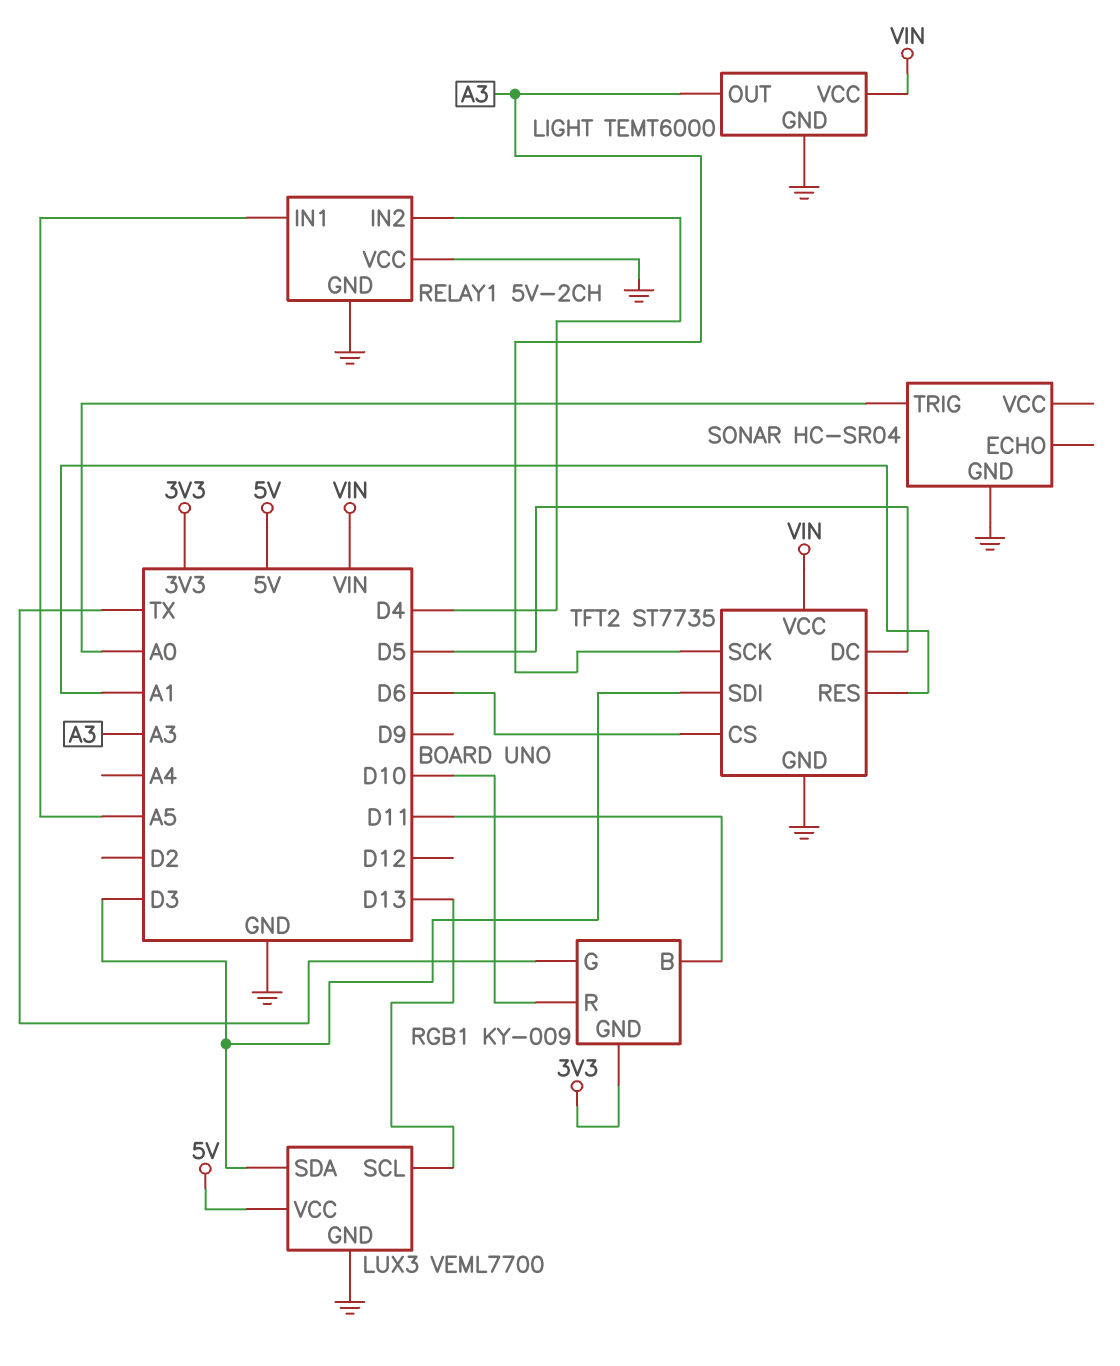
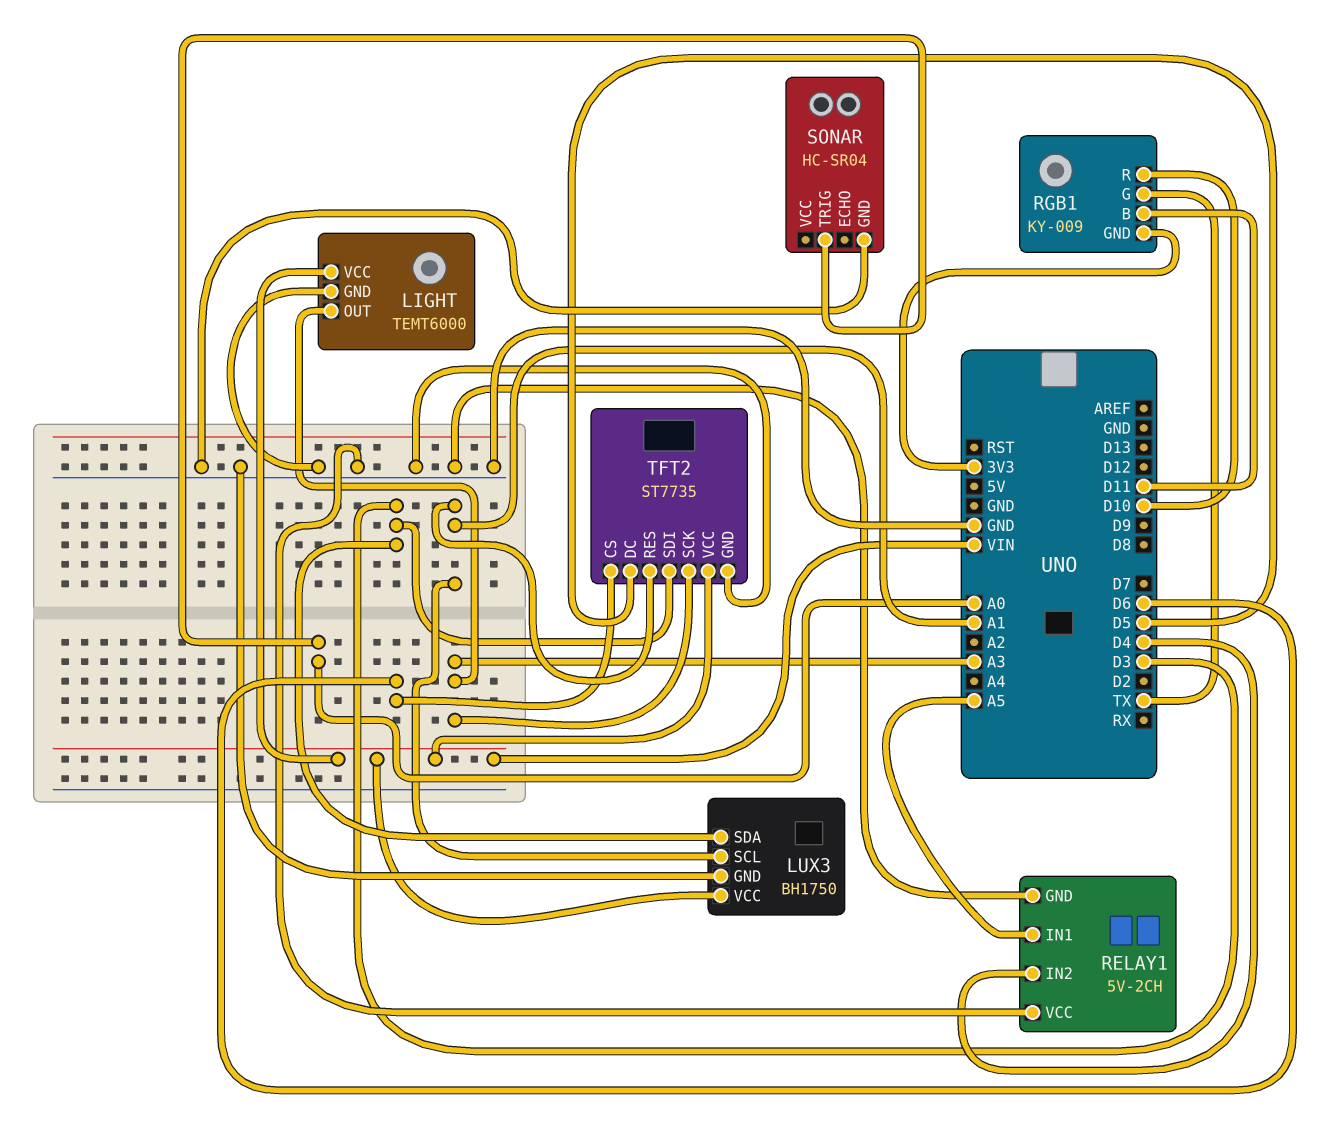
LUX3: VEML7700 -> BH1750
LUX3 pin SCL: D13 -> A1
LUX3 pin VCC: 5V -> VIN

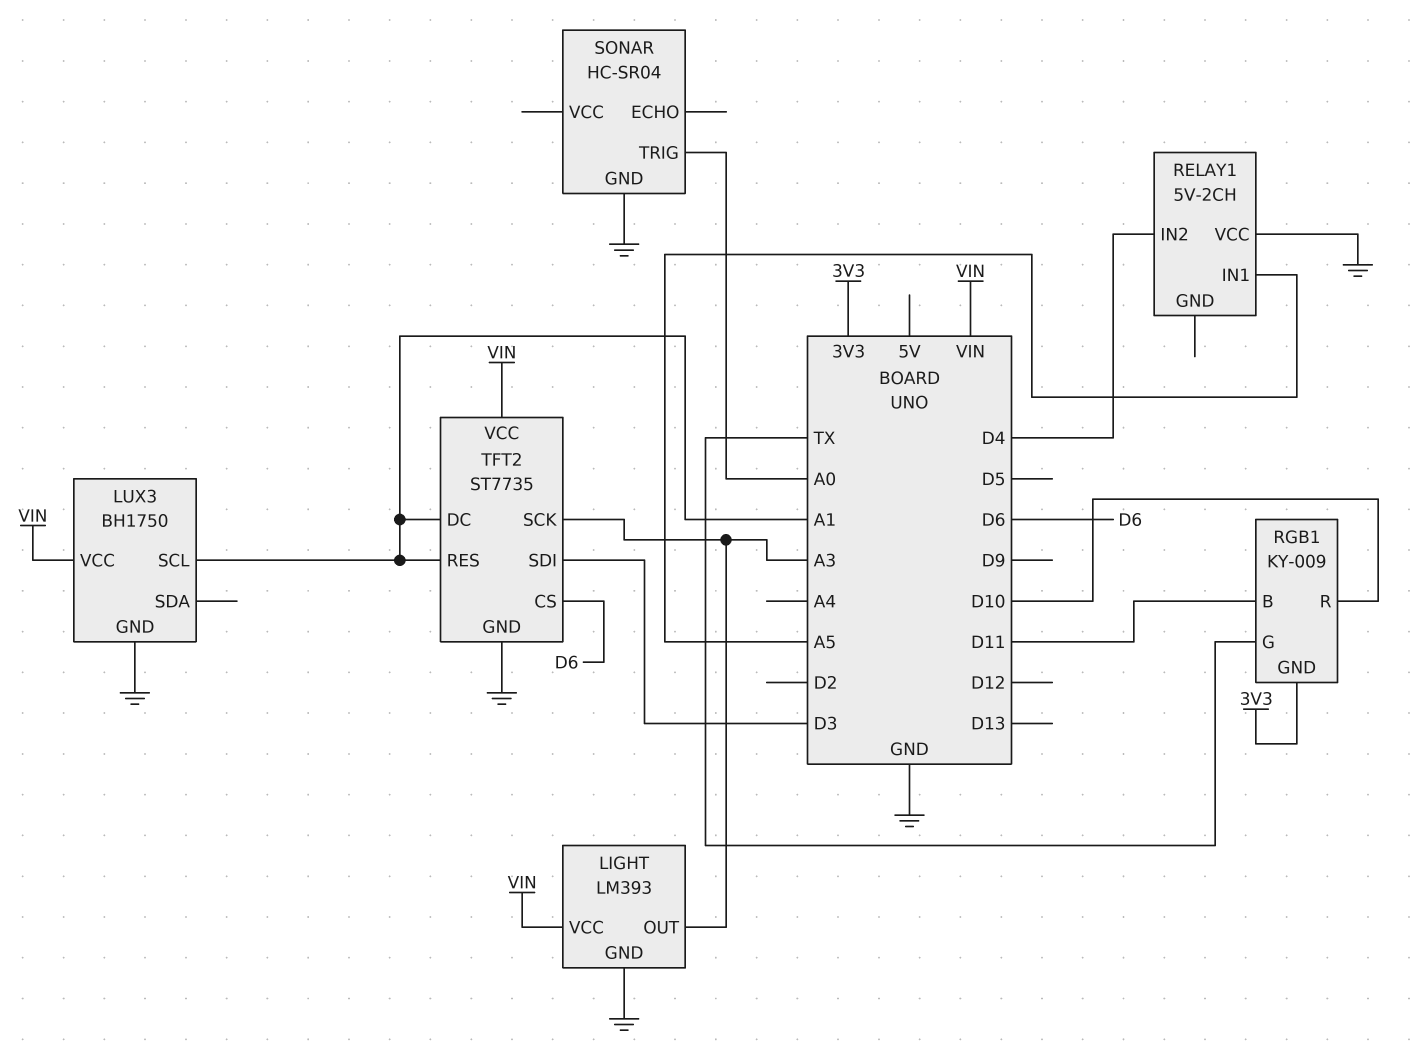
LIGHT: TEMT6000 -> LM393
LUX3 pin SDA: D3 -> none
RELAY1 pin GND: GND -> none
TFT2 pin DC: D5 -> A1

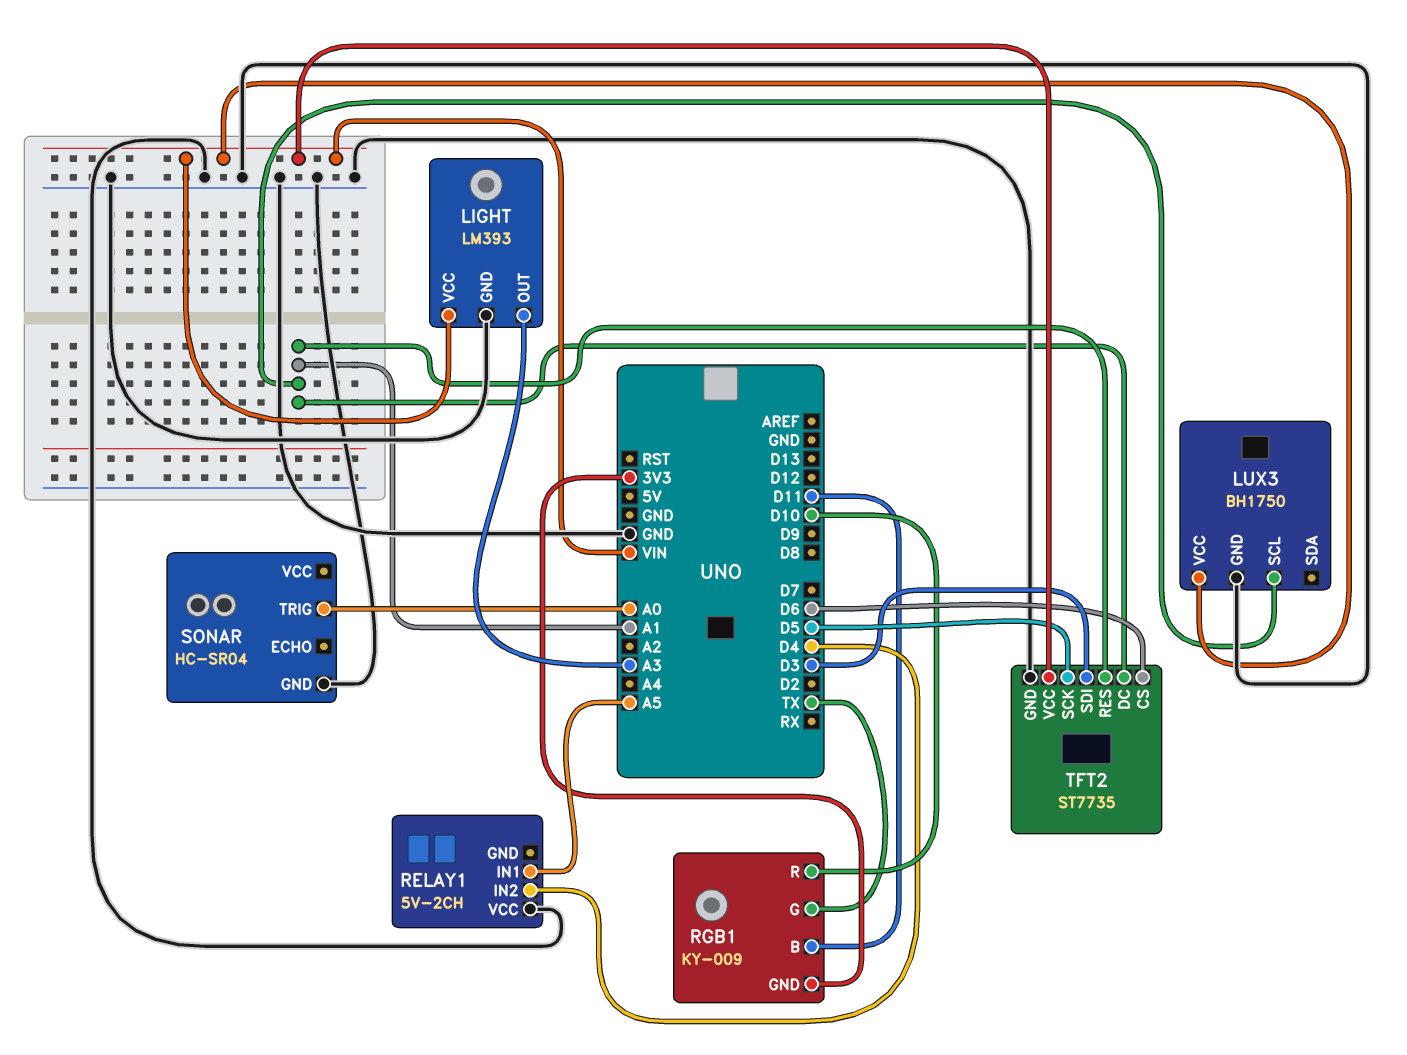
TFT2 pin SCK: A3 -> D5

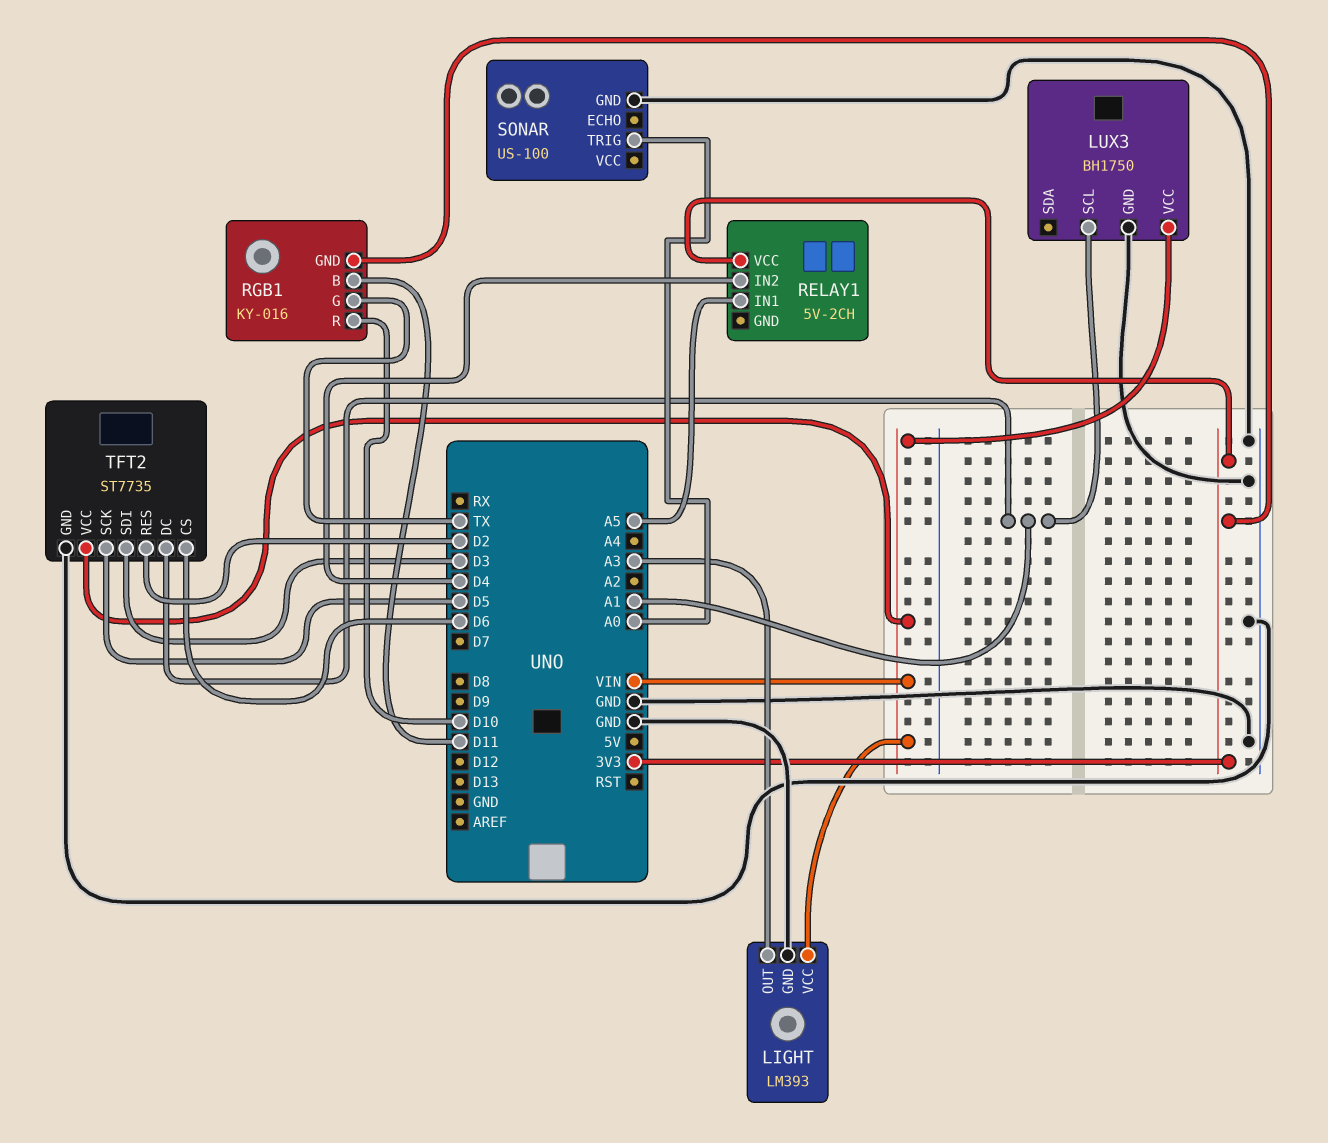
RELAY1 pin VCC: GND -> 3V3
RGB1: KY-009 -> KY-016
SONAR: HC-SR04 -> US-100
TFT2 pin RES: A1 -> D2

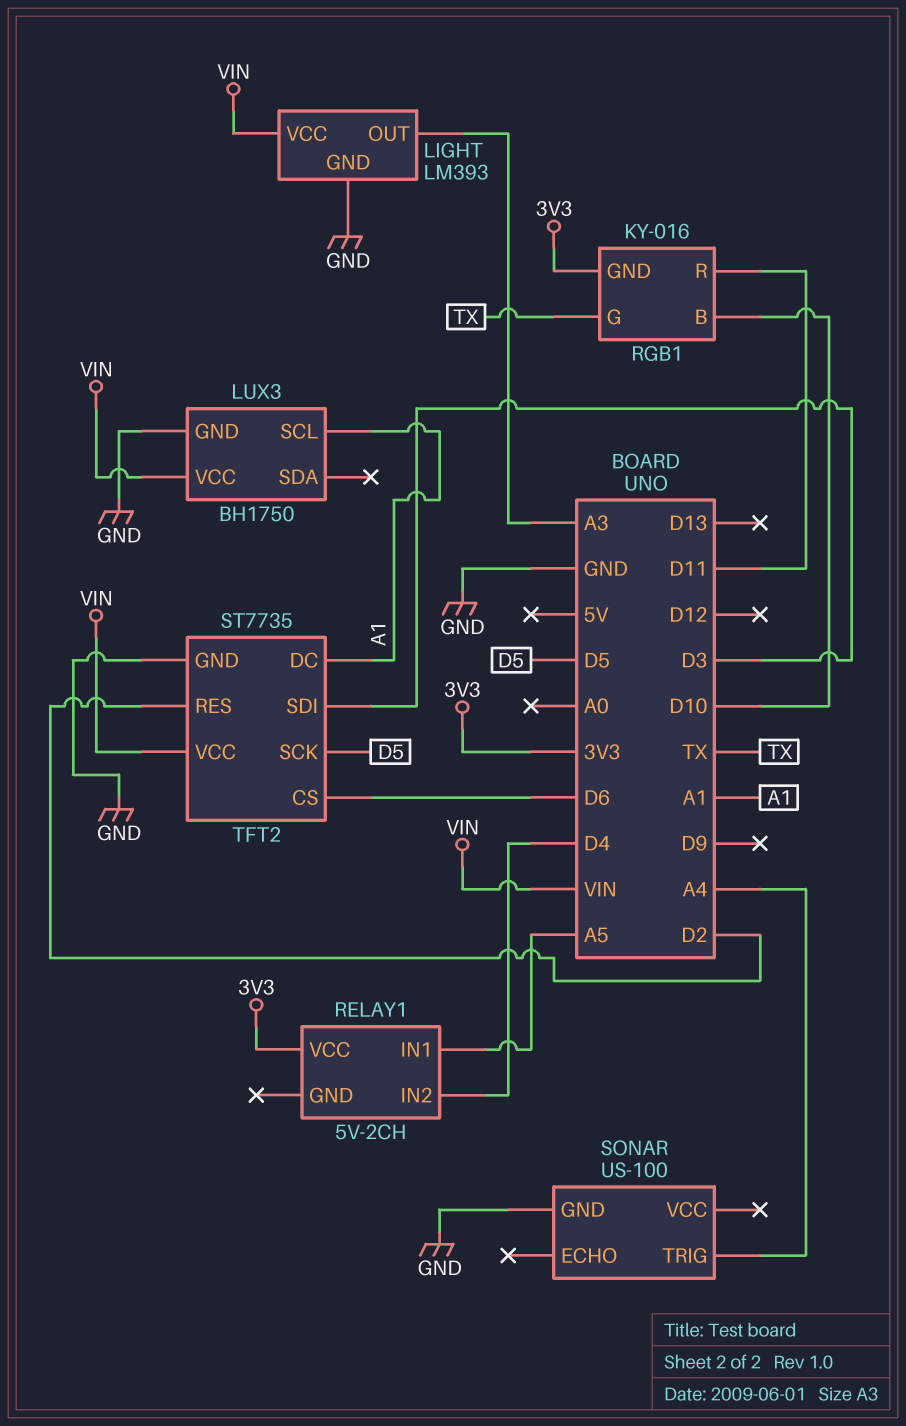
RGB1 pin B: D11 -> D10
RGB1 pin R: D10 -> D11
SONAR pin TRIG: A0 -> A4

